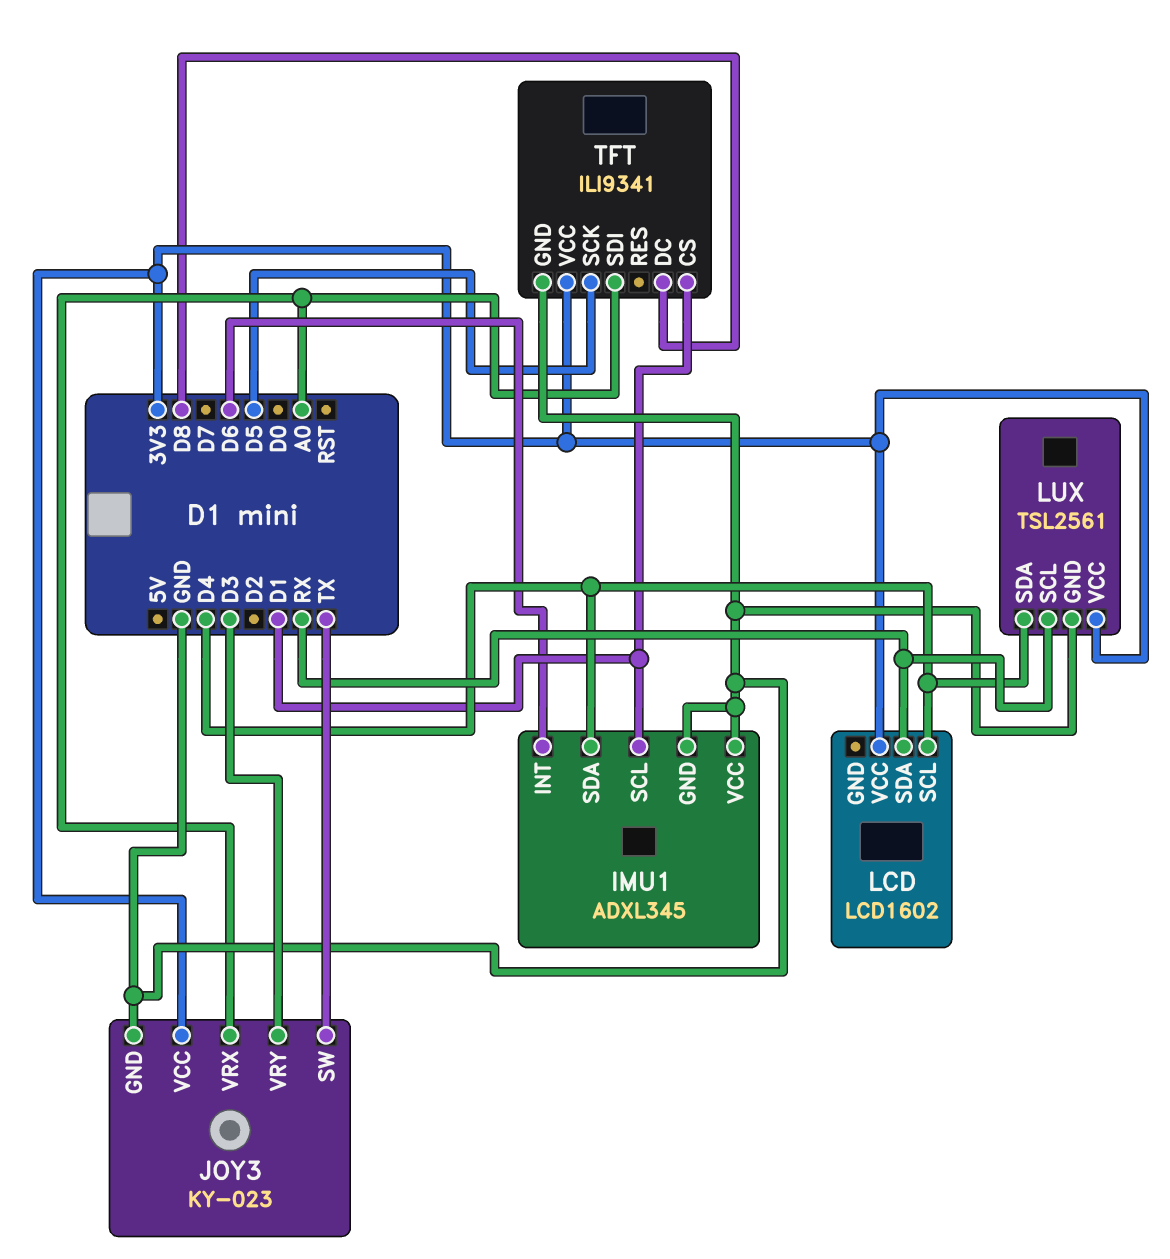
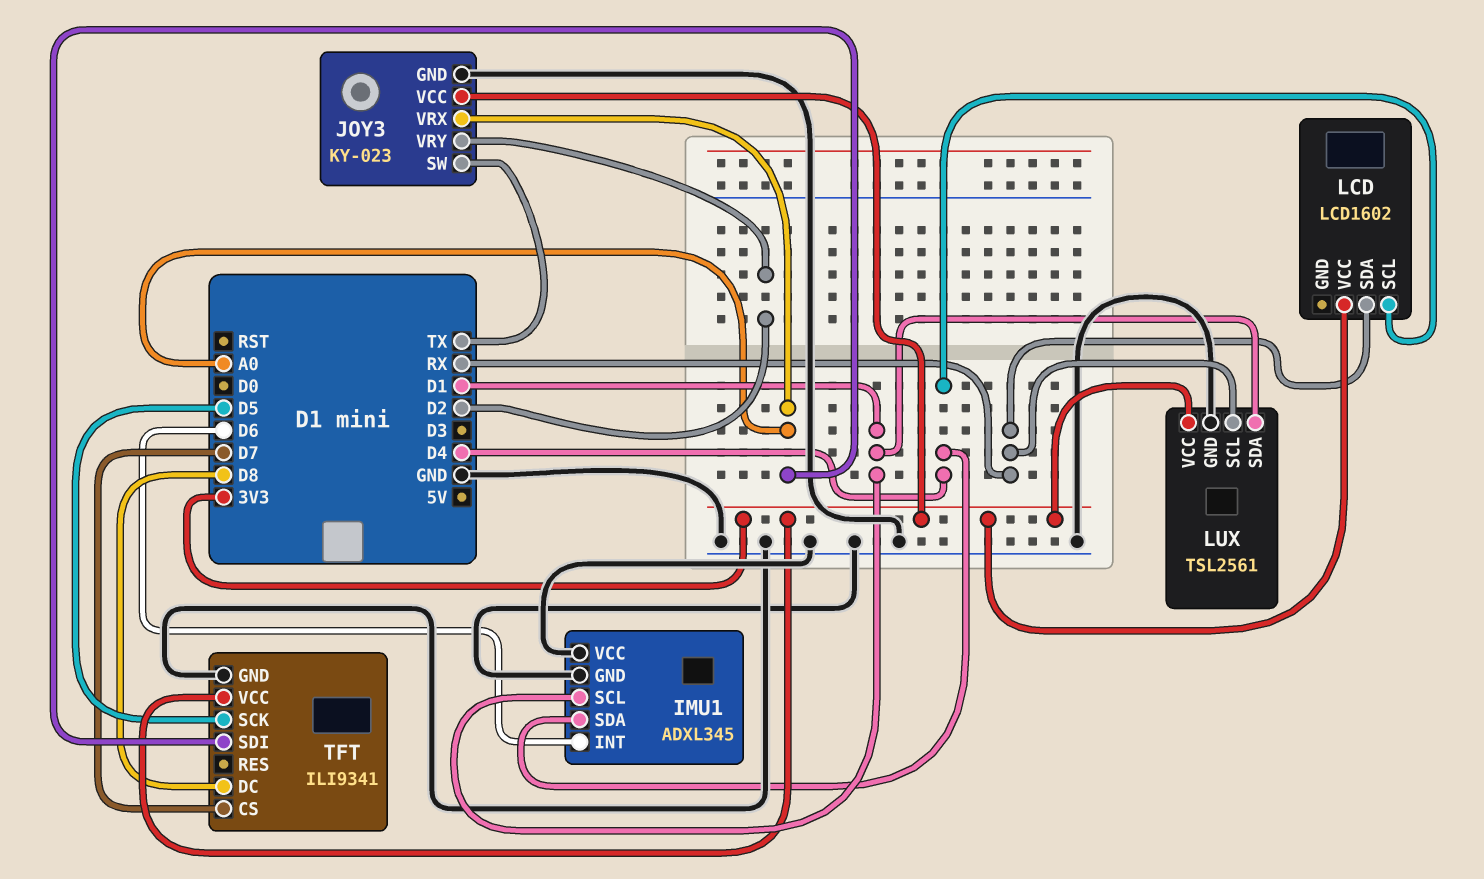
JOY3 pin VRY: D3 -> D2
LUX pin SDA: D4 -> D1
TFT pin CS: D1 -> D7

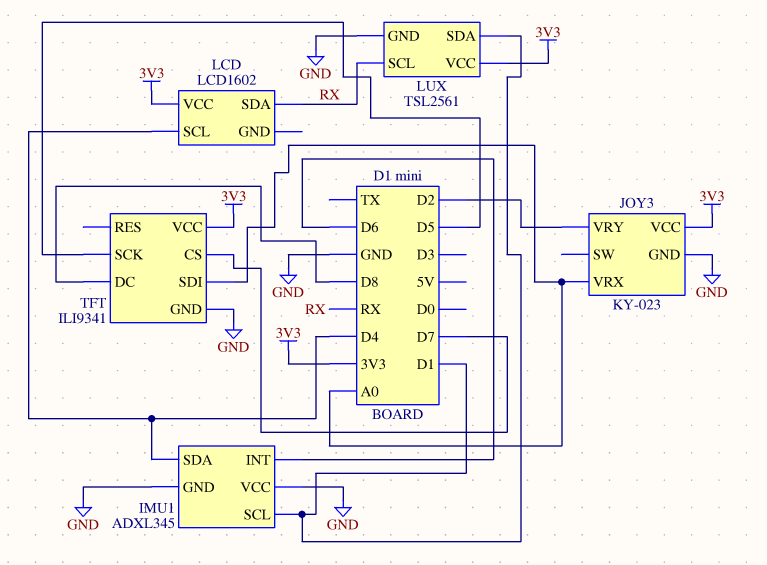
JOY3 pin SW: TX -> none

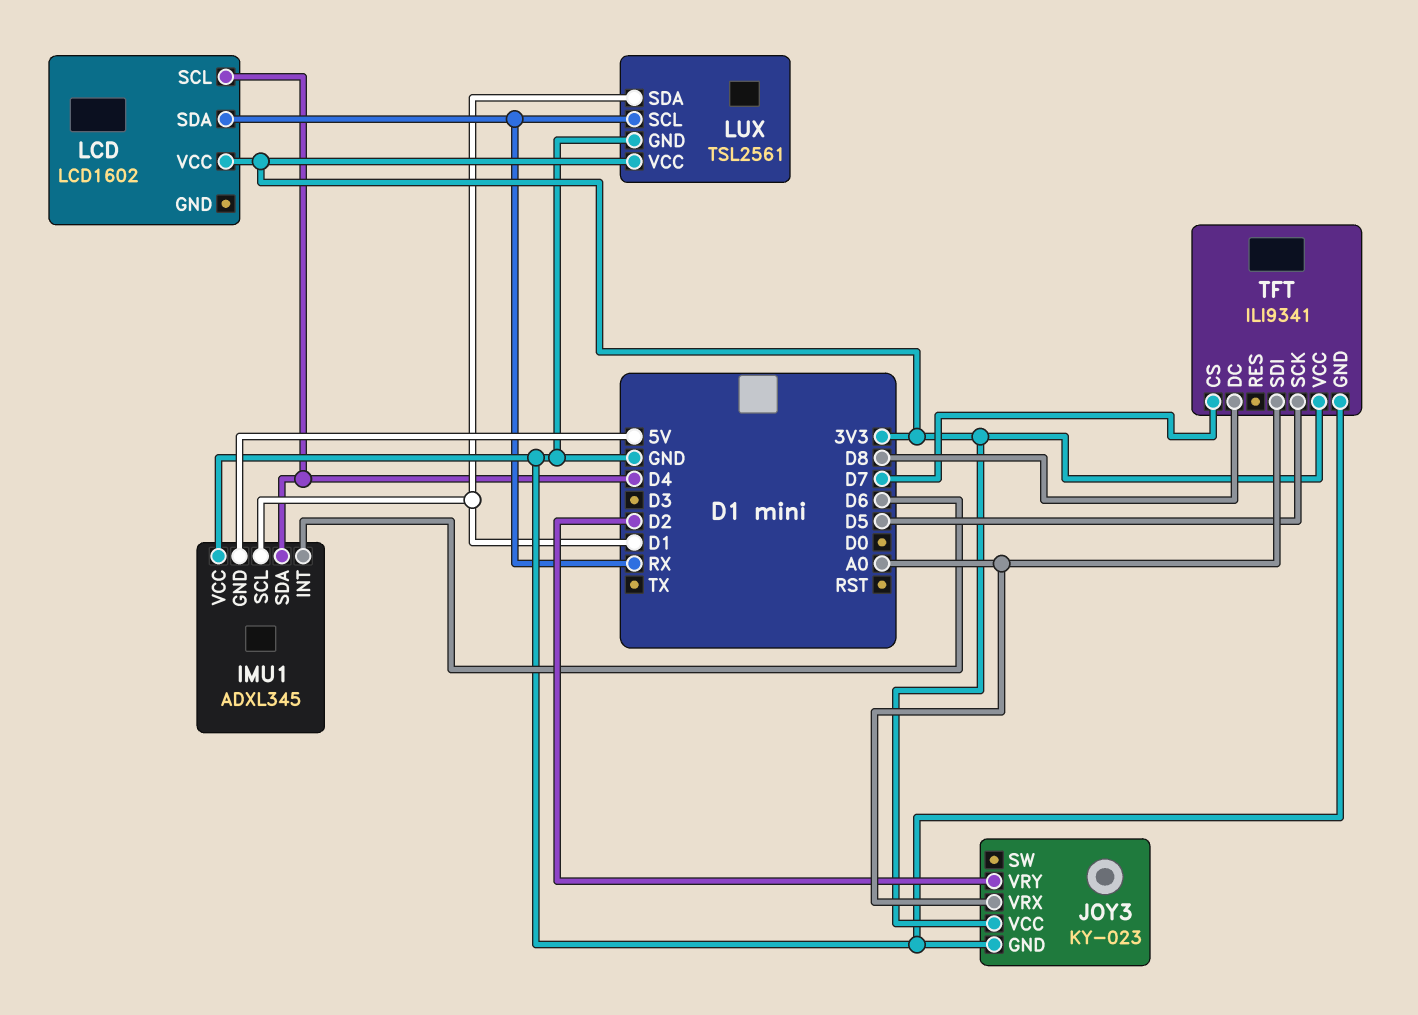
IMU1 pin GND: GND -> 5V

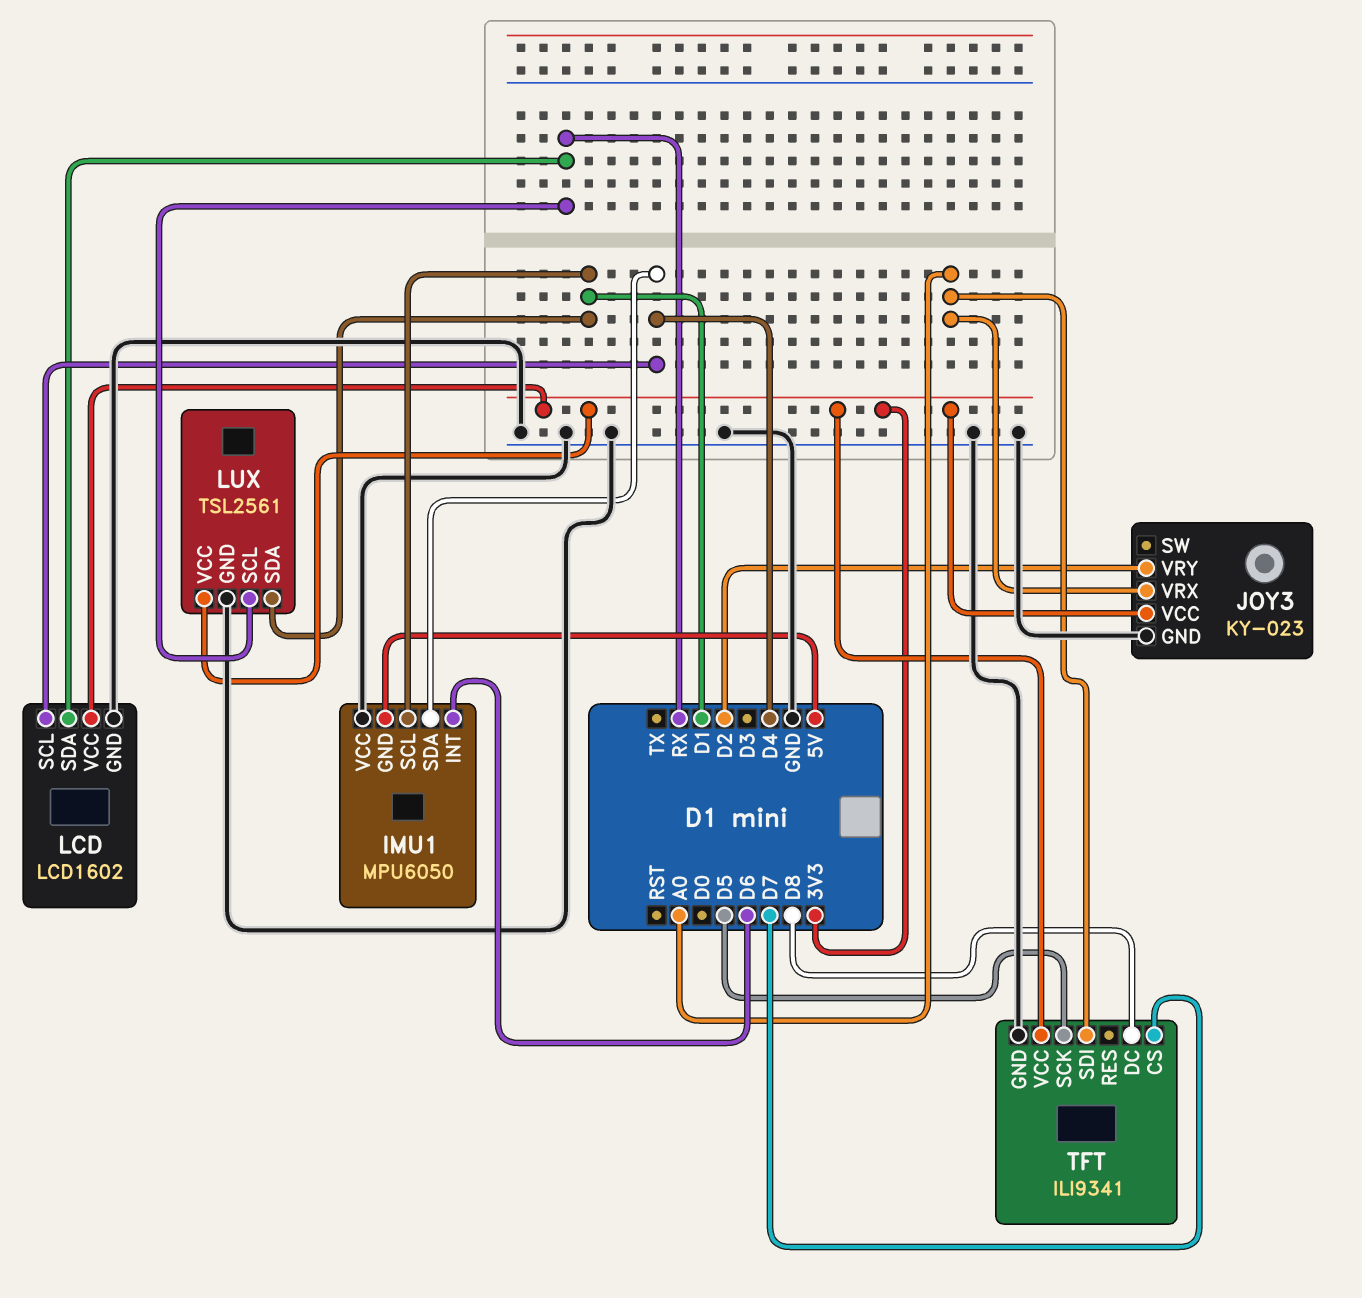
IMU1: ADXL345 -> MPU6050
LCD pin GND: none -> GND

